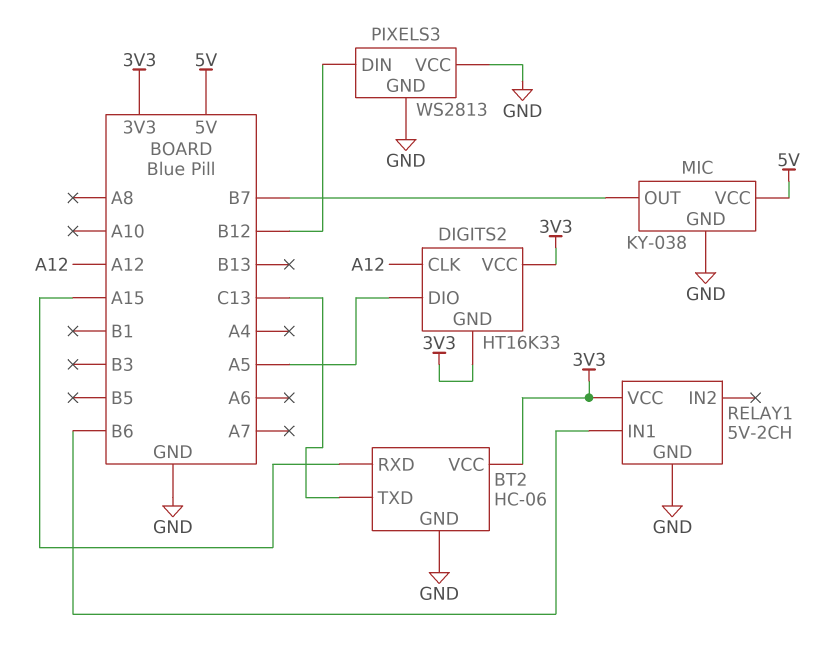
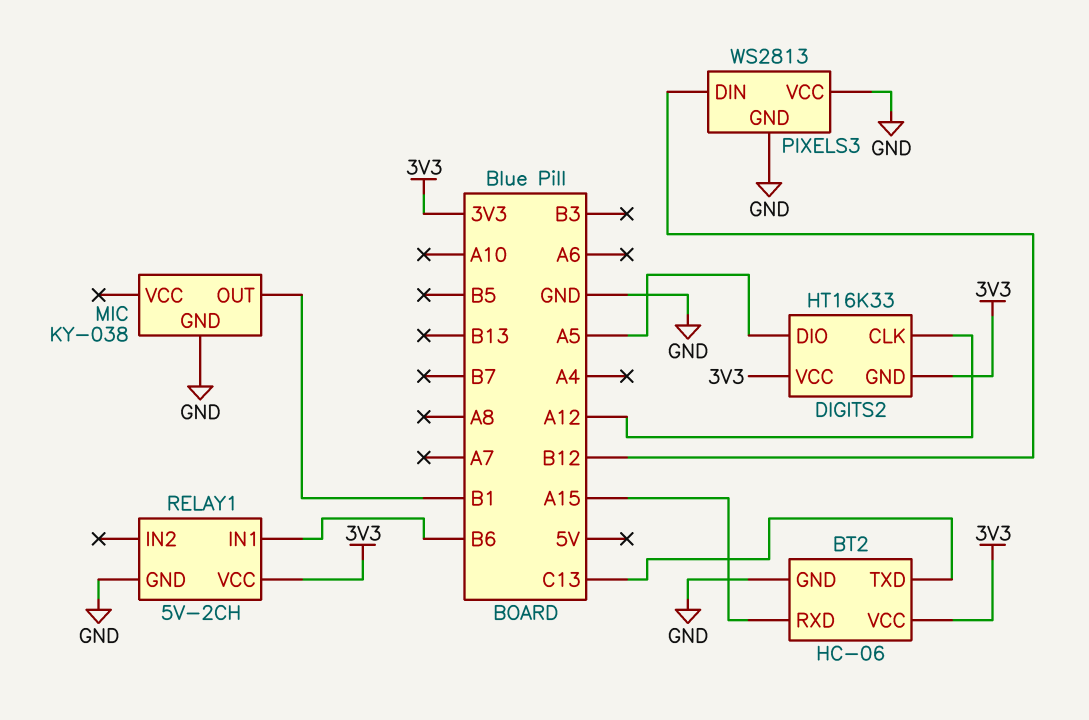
MIC pin OUT: B7 -> B1
MIC pin VCC: 5V -> none

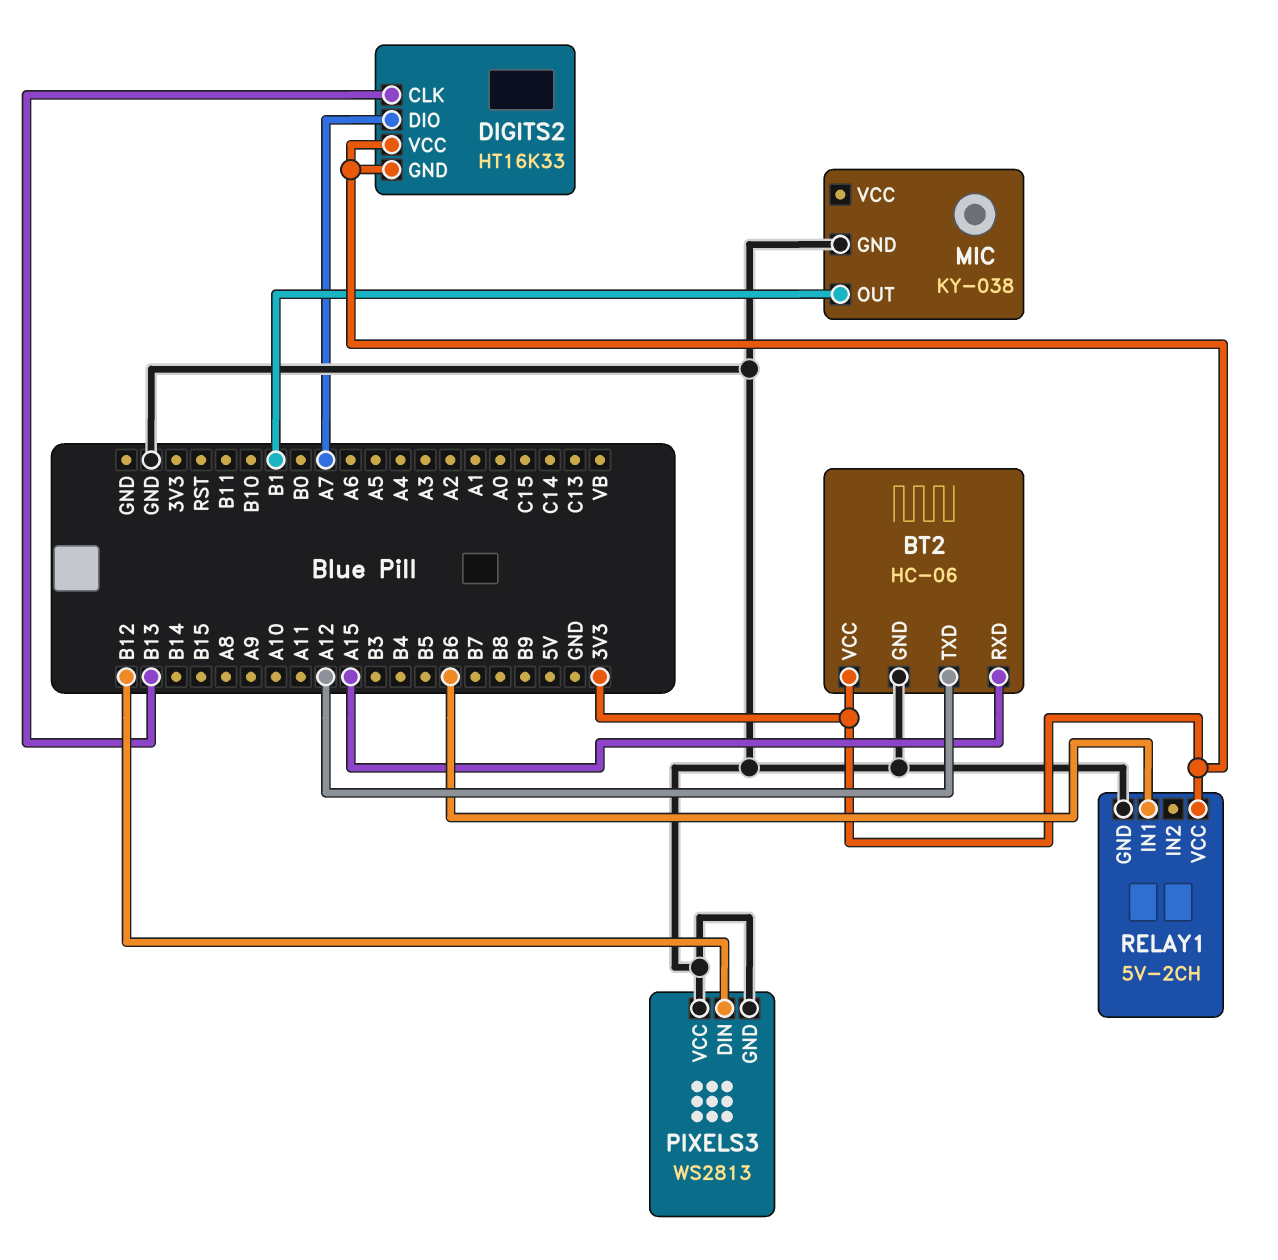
BT2 pin TXD: C13 -> A12
DIGITS2 pin CLK: A12 -> B13
DIGITS2 pin DIO: A5 -> A7

